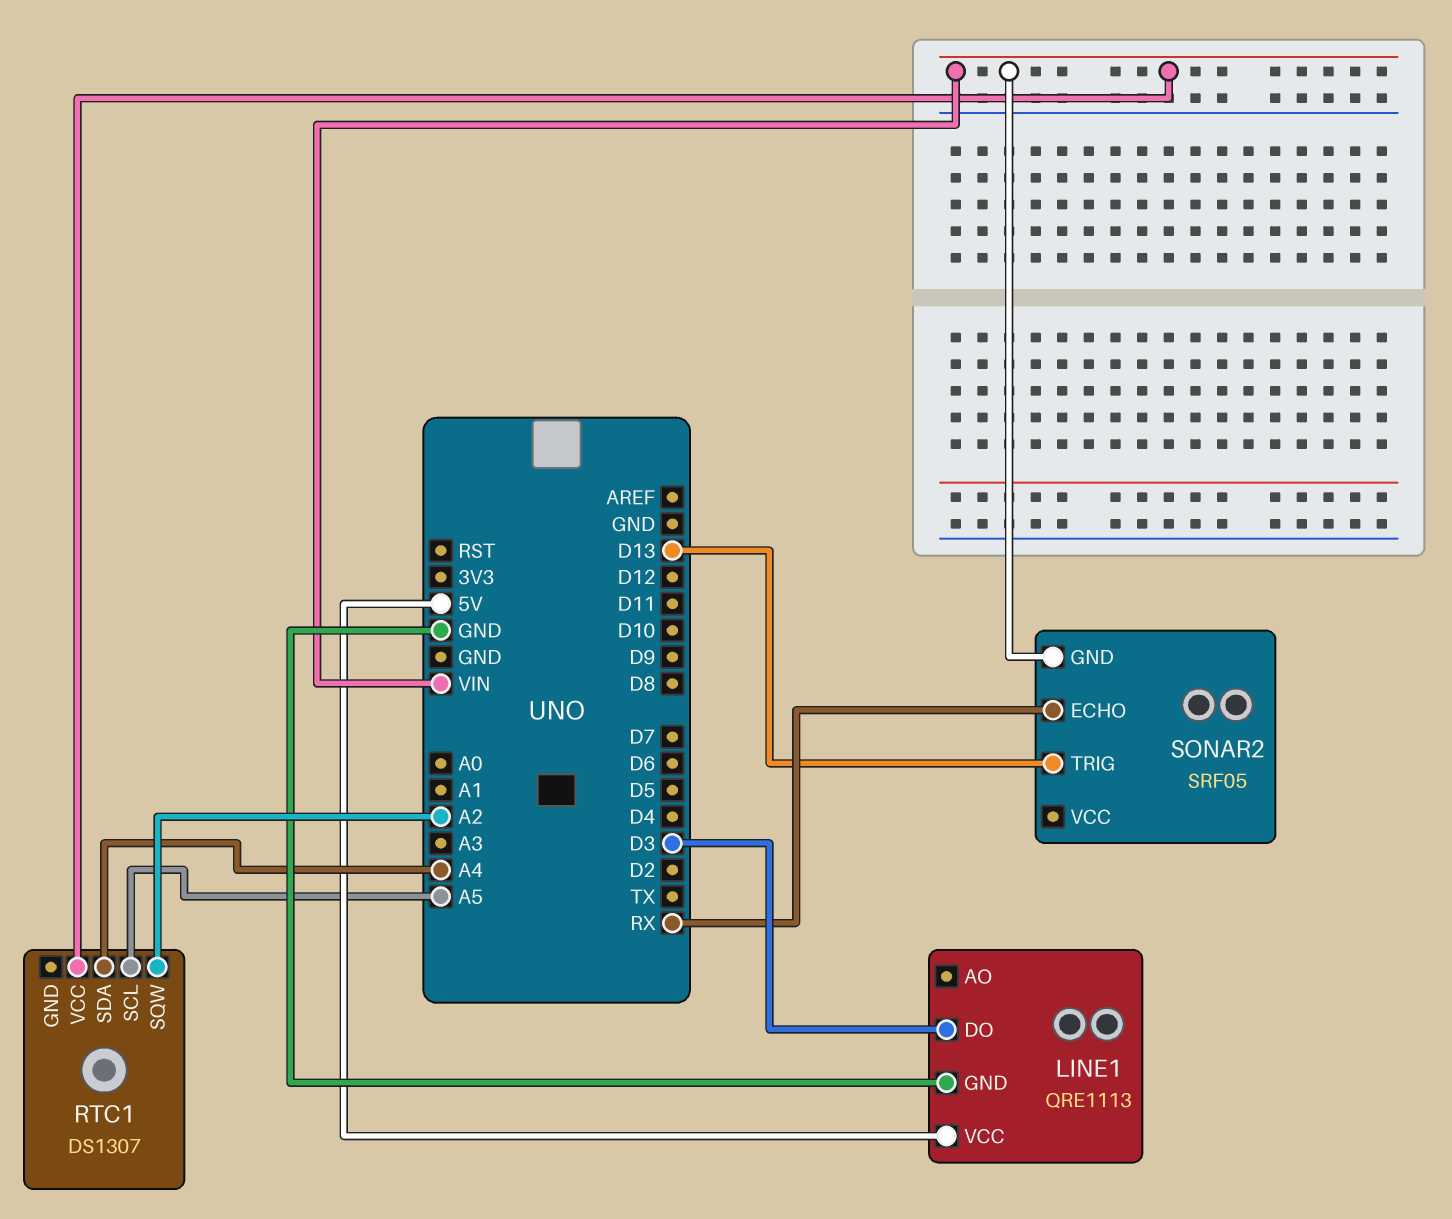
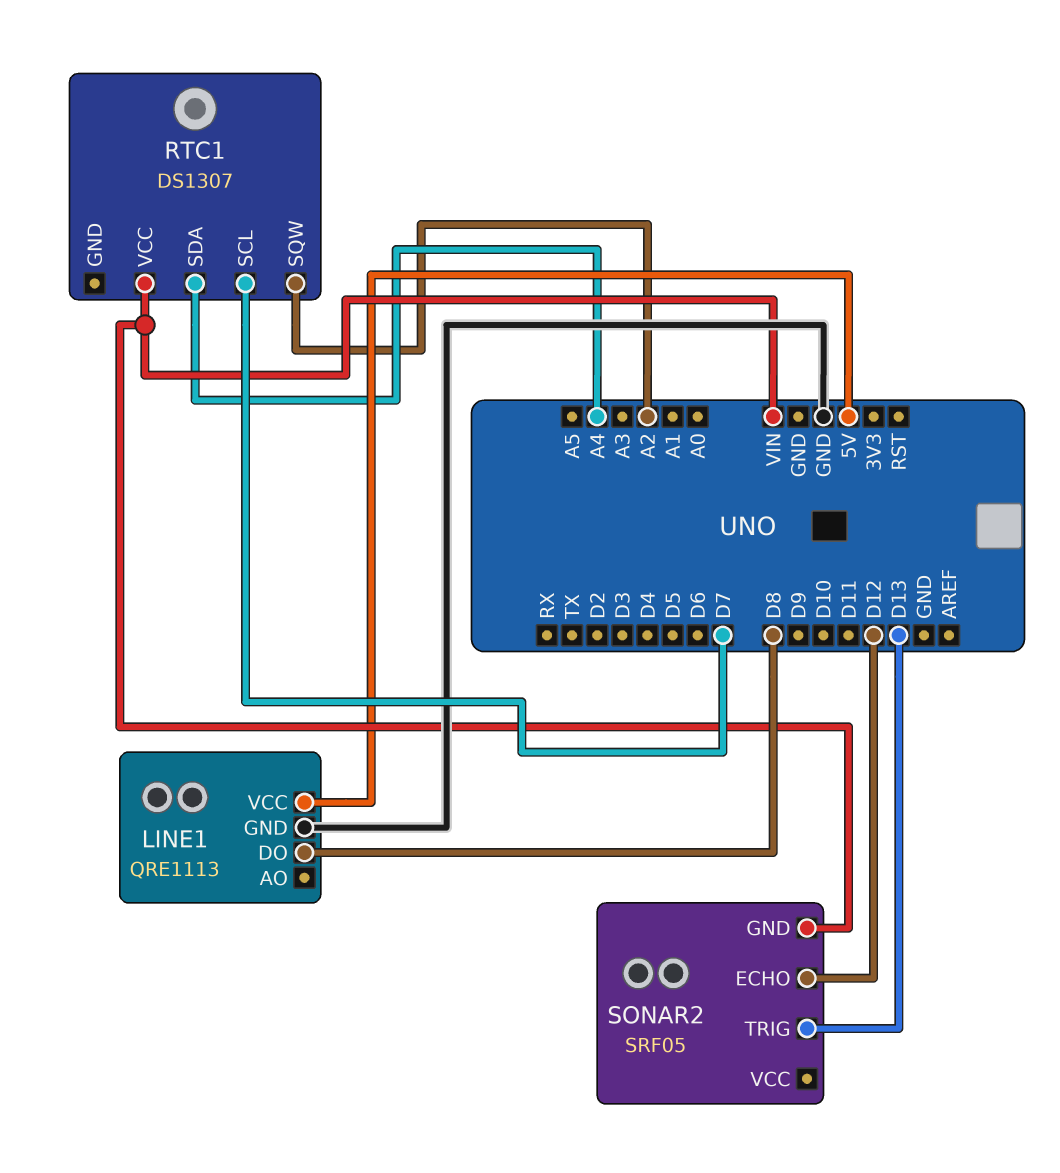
LINE1 pin DO: D3 -> D8
RTC1 pin SCL: A5 -> D7
SONAR2 pin ECHO: RX -> D12

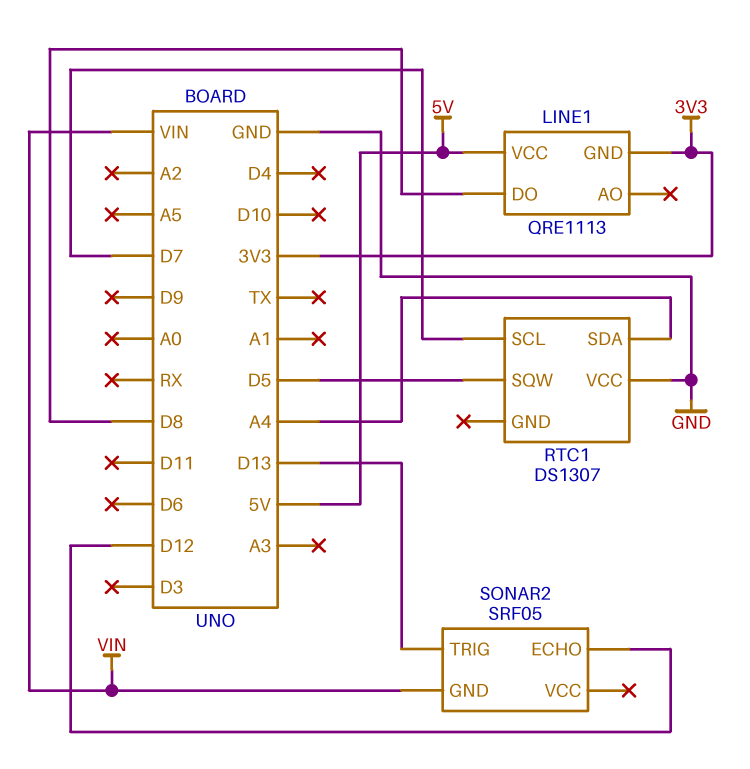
LINE1 pin GND: GND -> 3V3
RTC1 pin SQW: A2 -> D5
RTC1 pin VCC: VIN -> GND

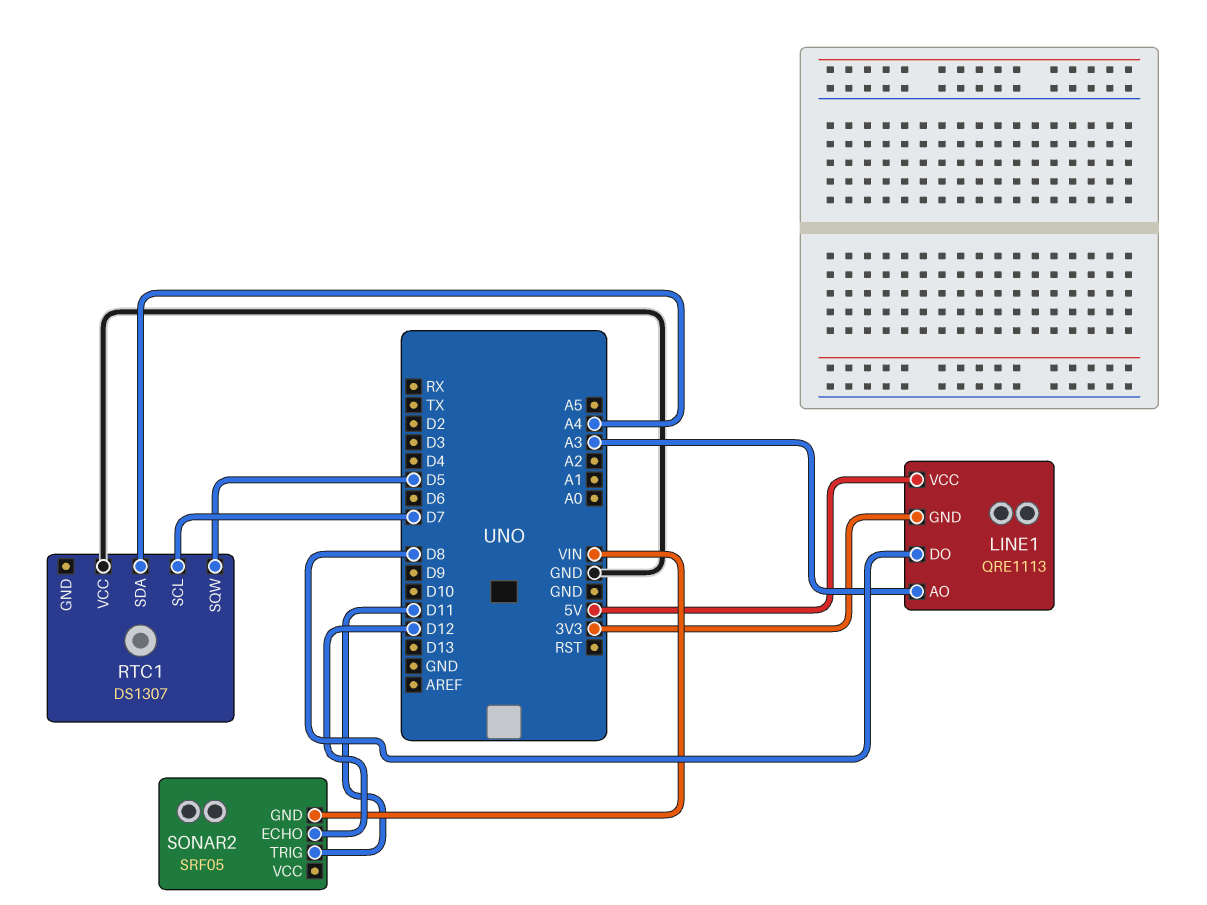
LINE1 pin AO: none -> A3
SONAR2 pin TRIG: D13 -> D11

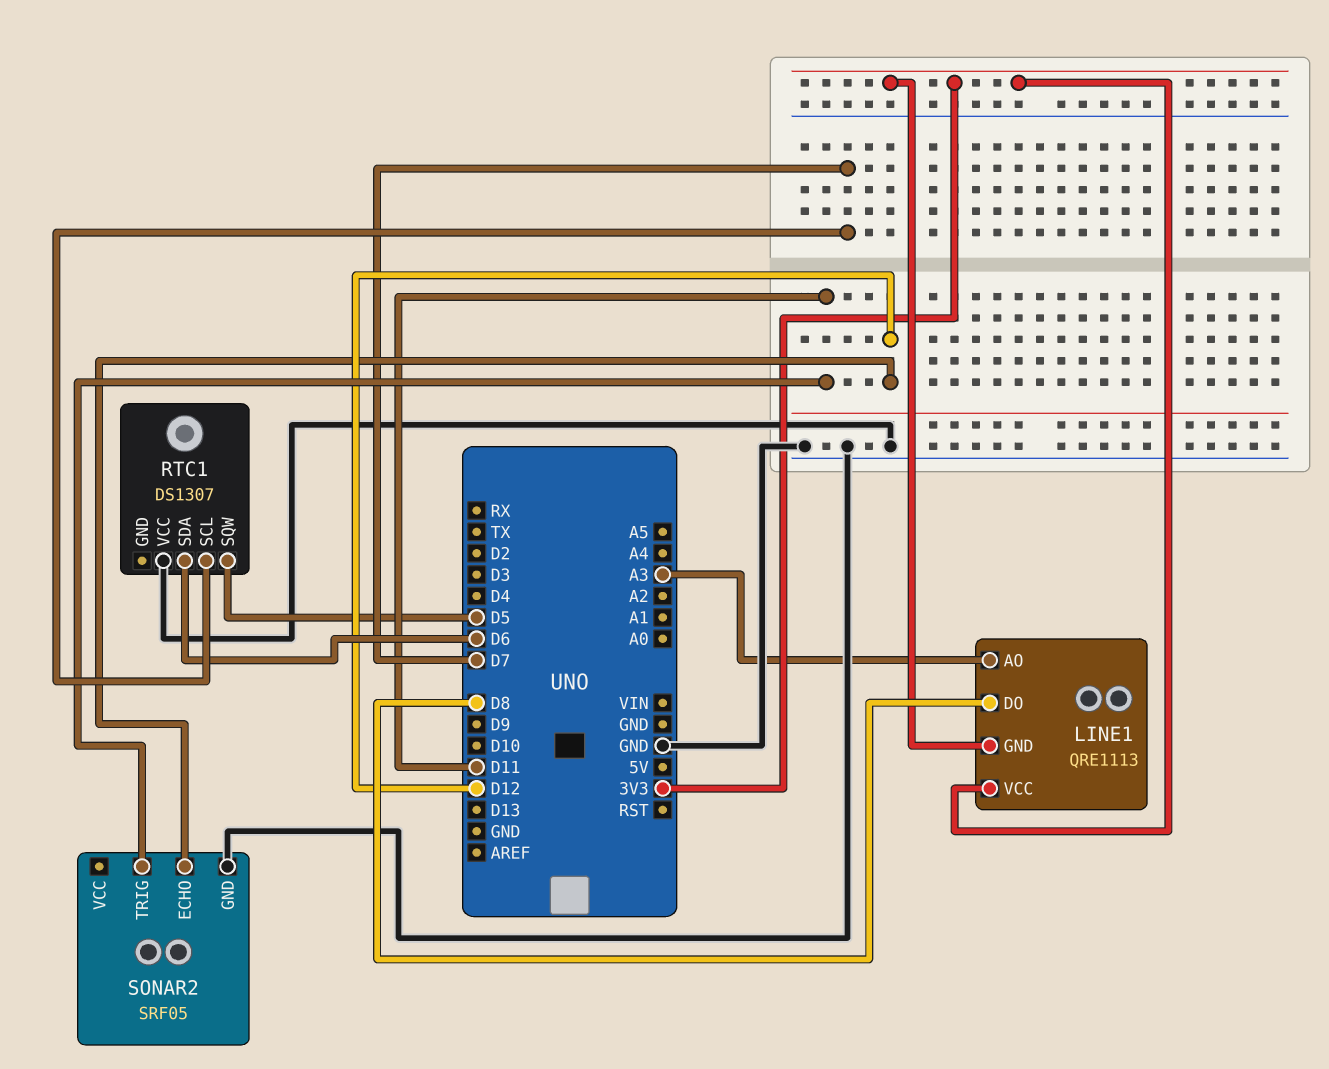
LINE1 pin VCC: 5V -> 3V3
RTC1 pin SDA: A4 -> D6
SONAR2 pin GND: VIN -> GND

